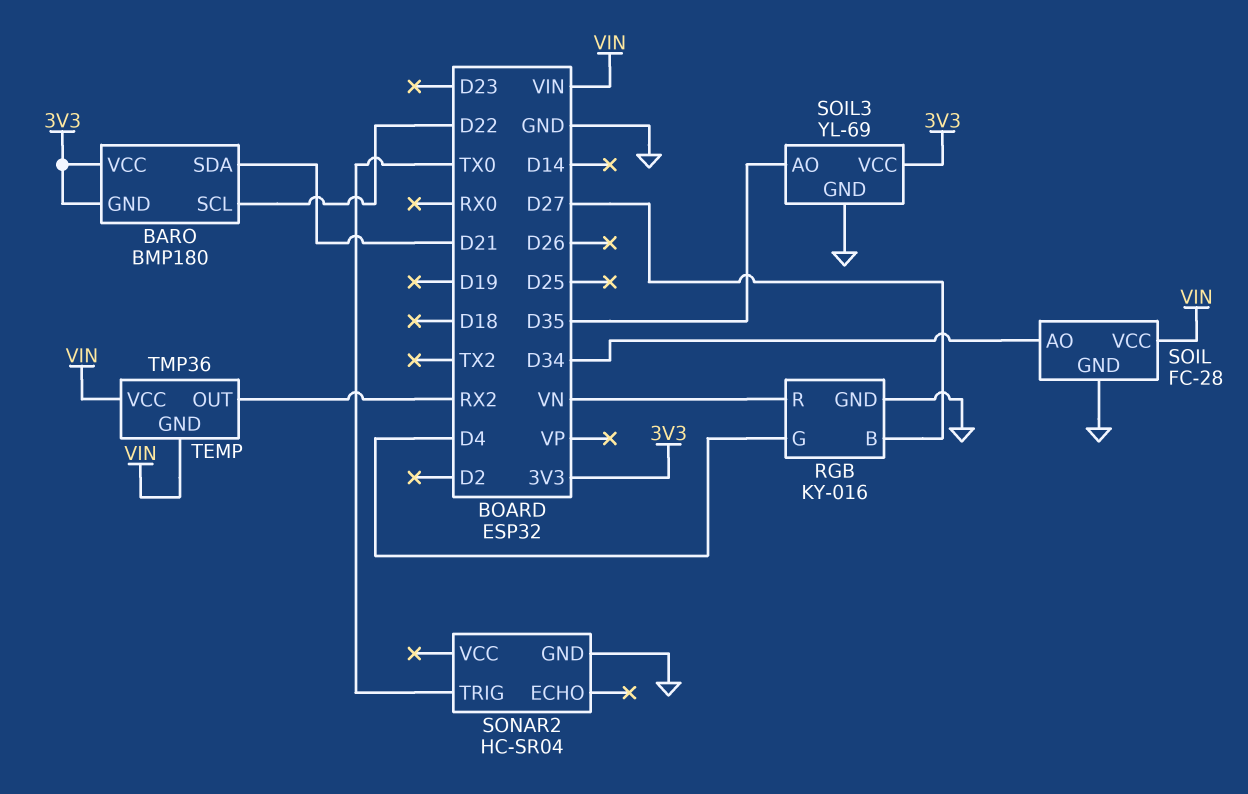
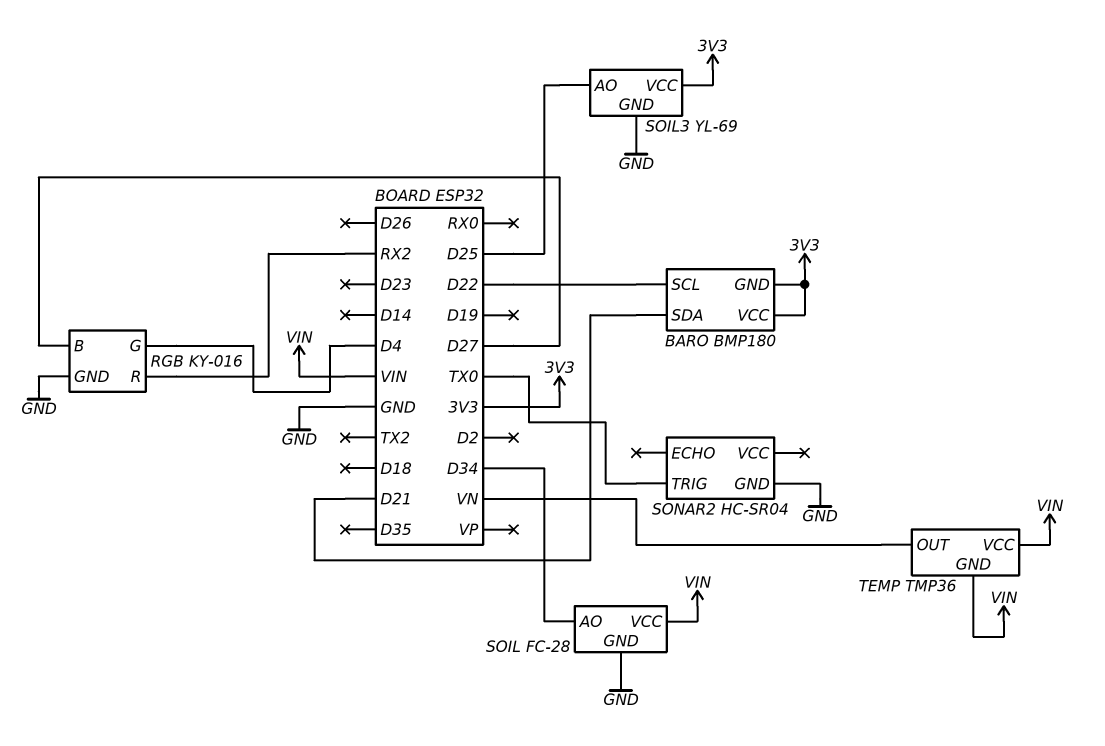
RGB pin R: VN -> RX2
SOIL3 pin AO: D35 -> D25
TEMP pin OUT: RX2 -> VN

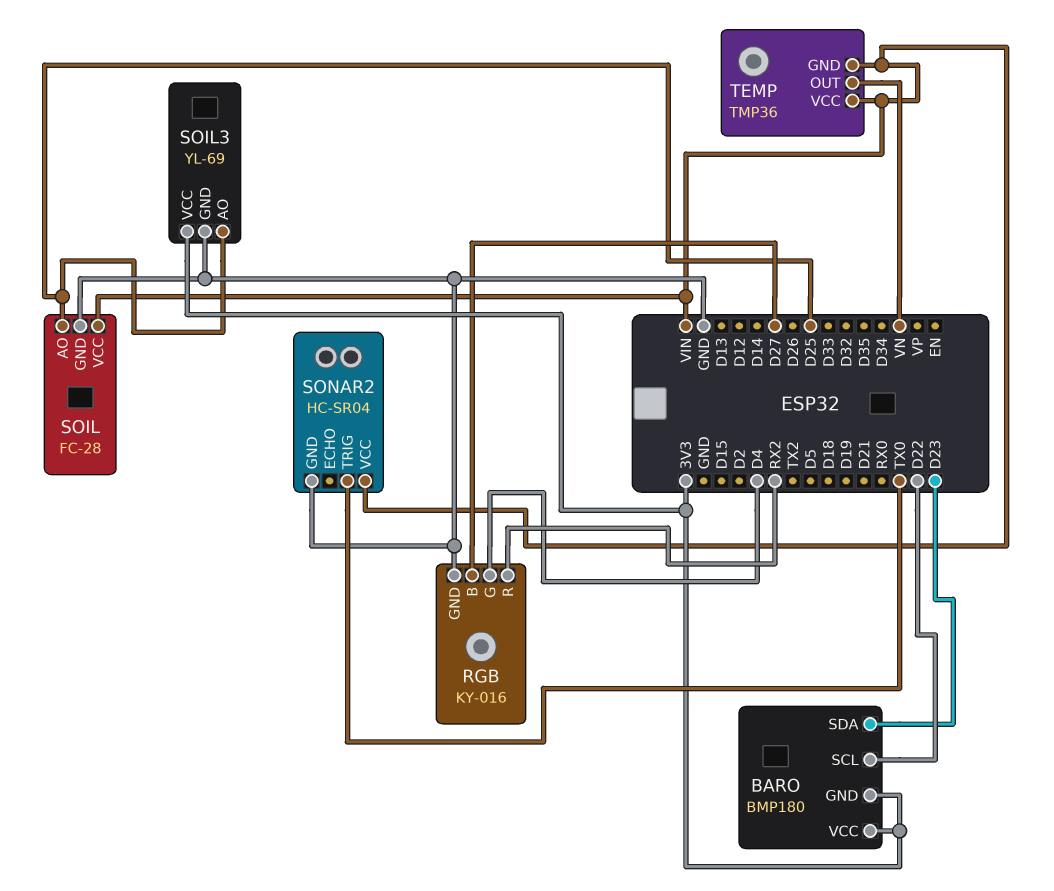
BARO pin SDA: D21 -> D23
SOIL pin AO: D34 -> D25
SONAR2 pin VCC: none -> VIN

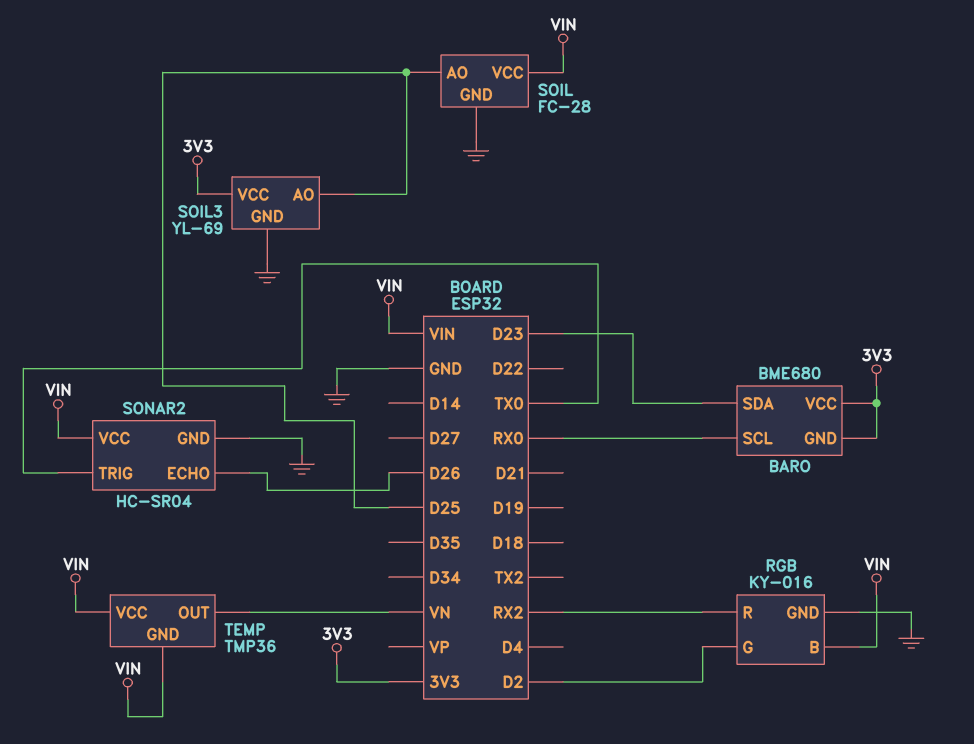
BARO: BMP180 -> BME680
BARO pin SCL: D22 -> RX0
RGB pin B: D27 -> VIN
RGB pin G: D4 -> D2
SONAR2 pin ECHO: none -> D26

